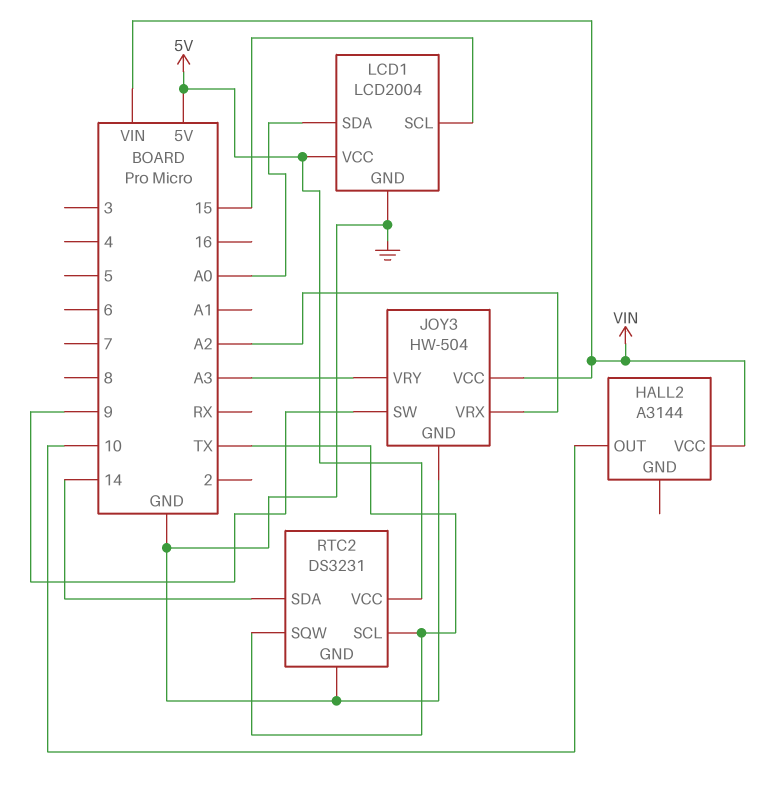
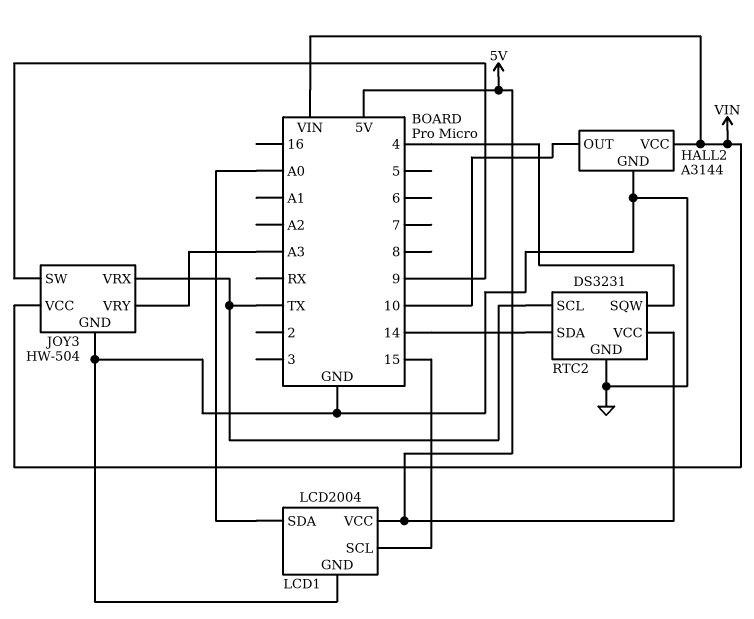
HALL2 pin GND: none -> GND
JOY3 pin VRX: A2 -> TX
RTC2 pin SQW: TX -> 4

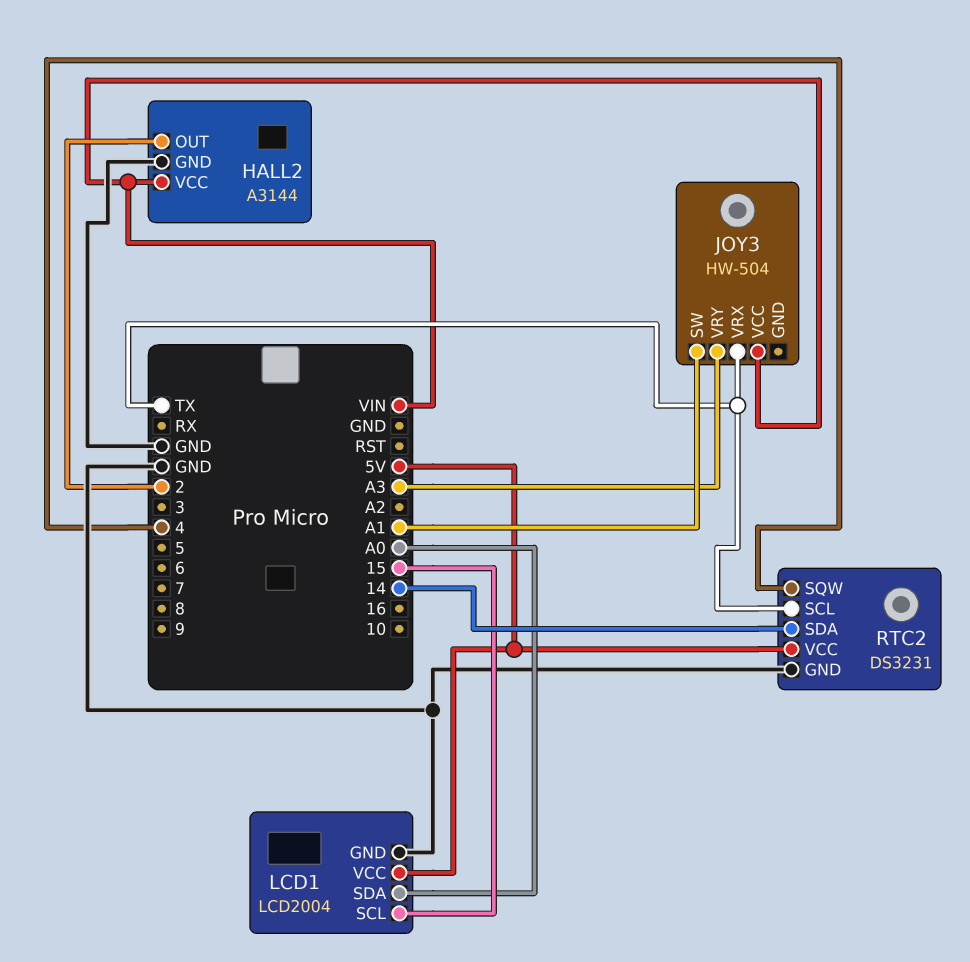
HALL2 pin OUT: 10 -> 2
JOY3 pin GND: GND -> none
JOY3 pin SW: 9 -> A1

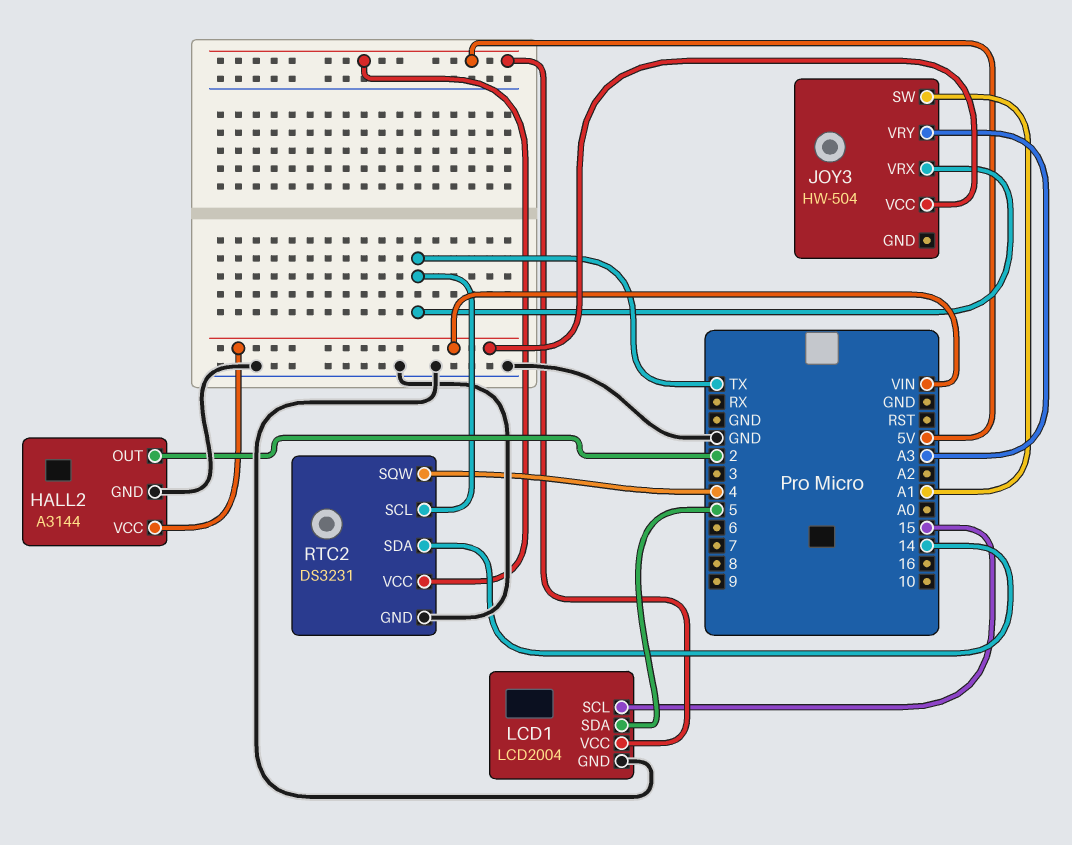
LCD1 pin SDA: A0 -> 5

